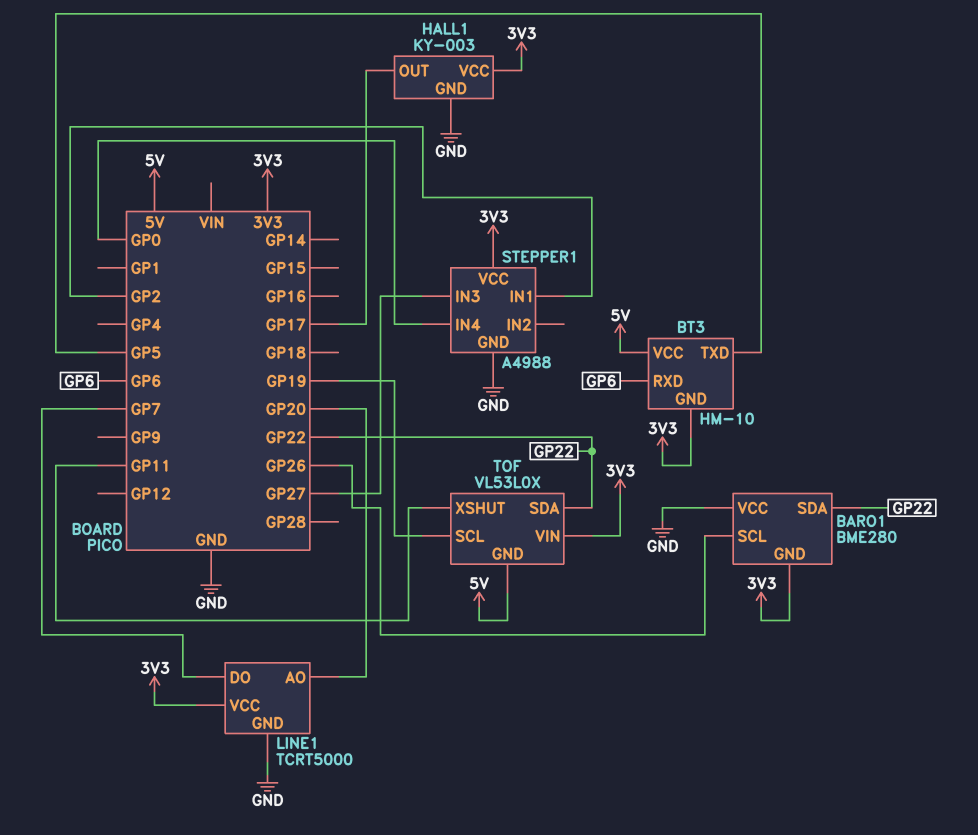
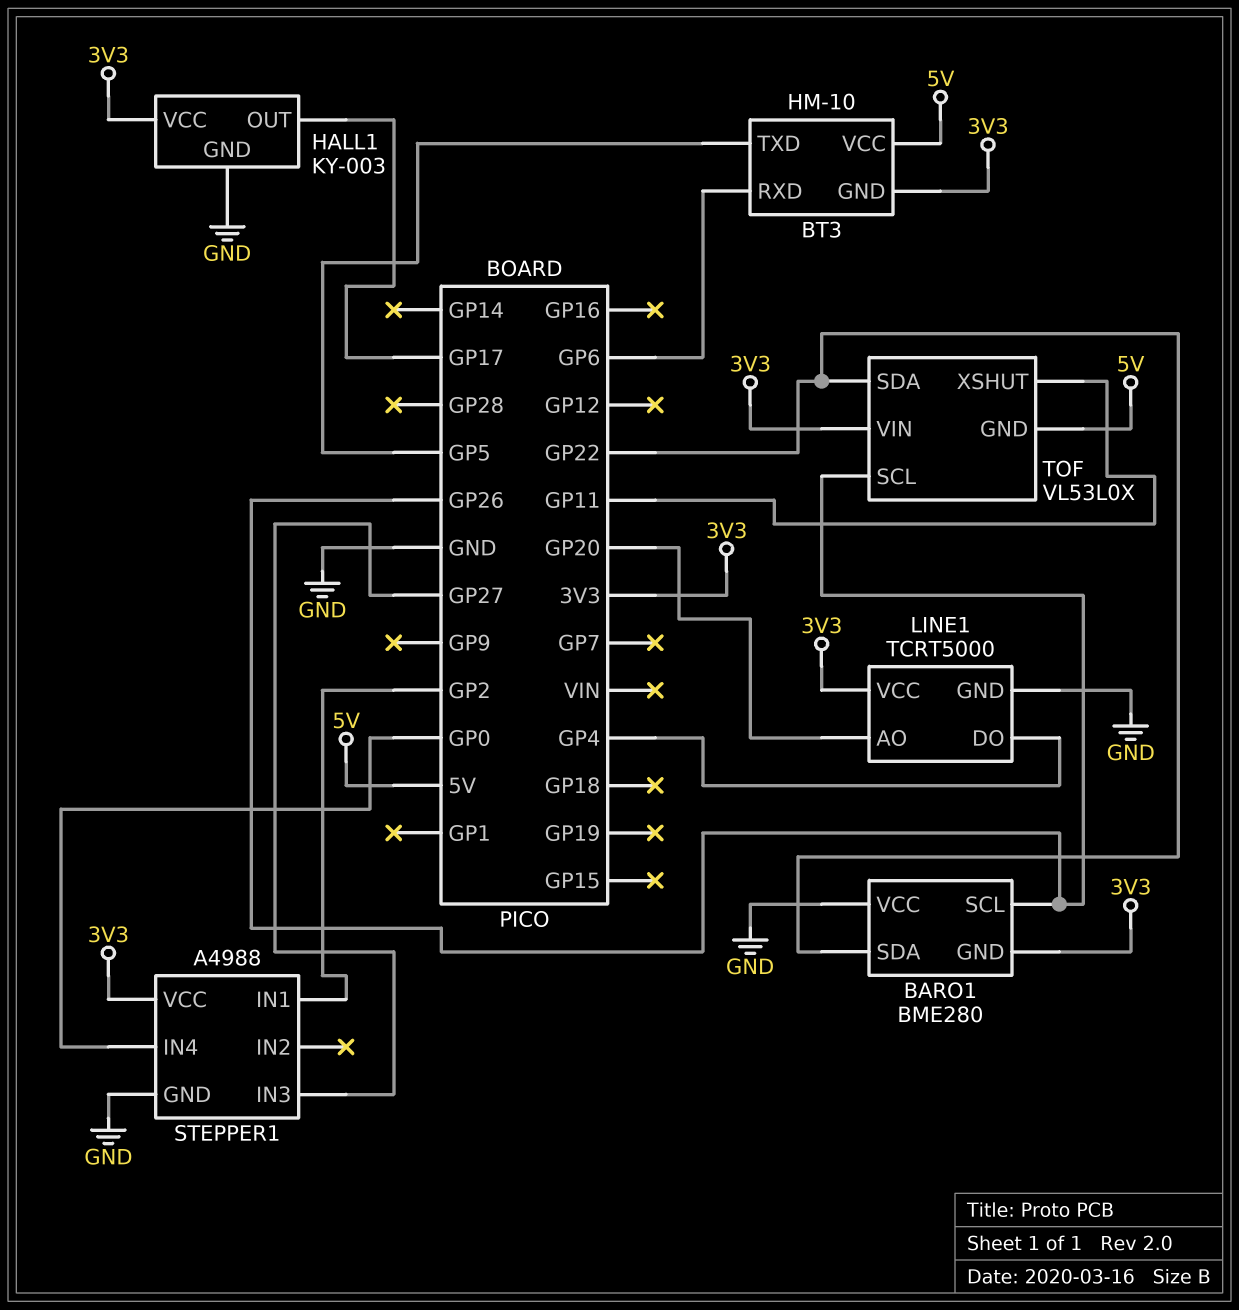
LINE1 pin DO: GP7 -> GP4
TOF pin SCL: GP19 -> GP26

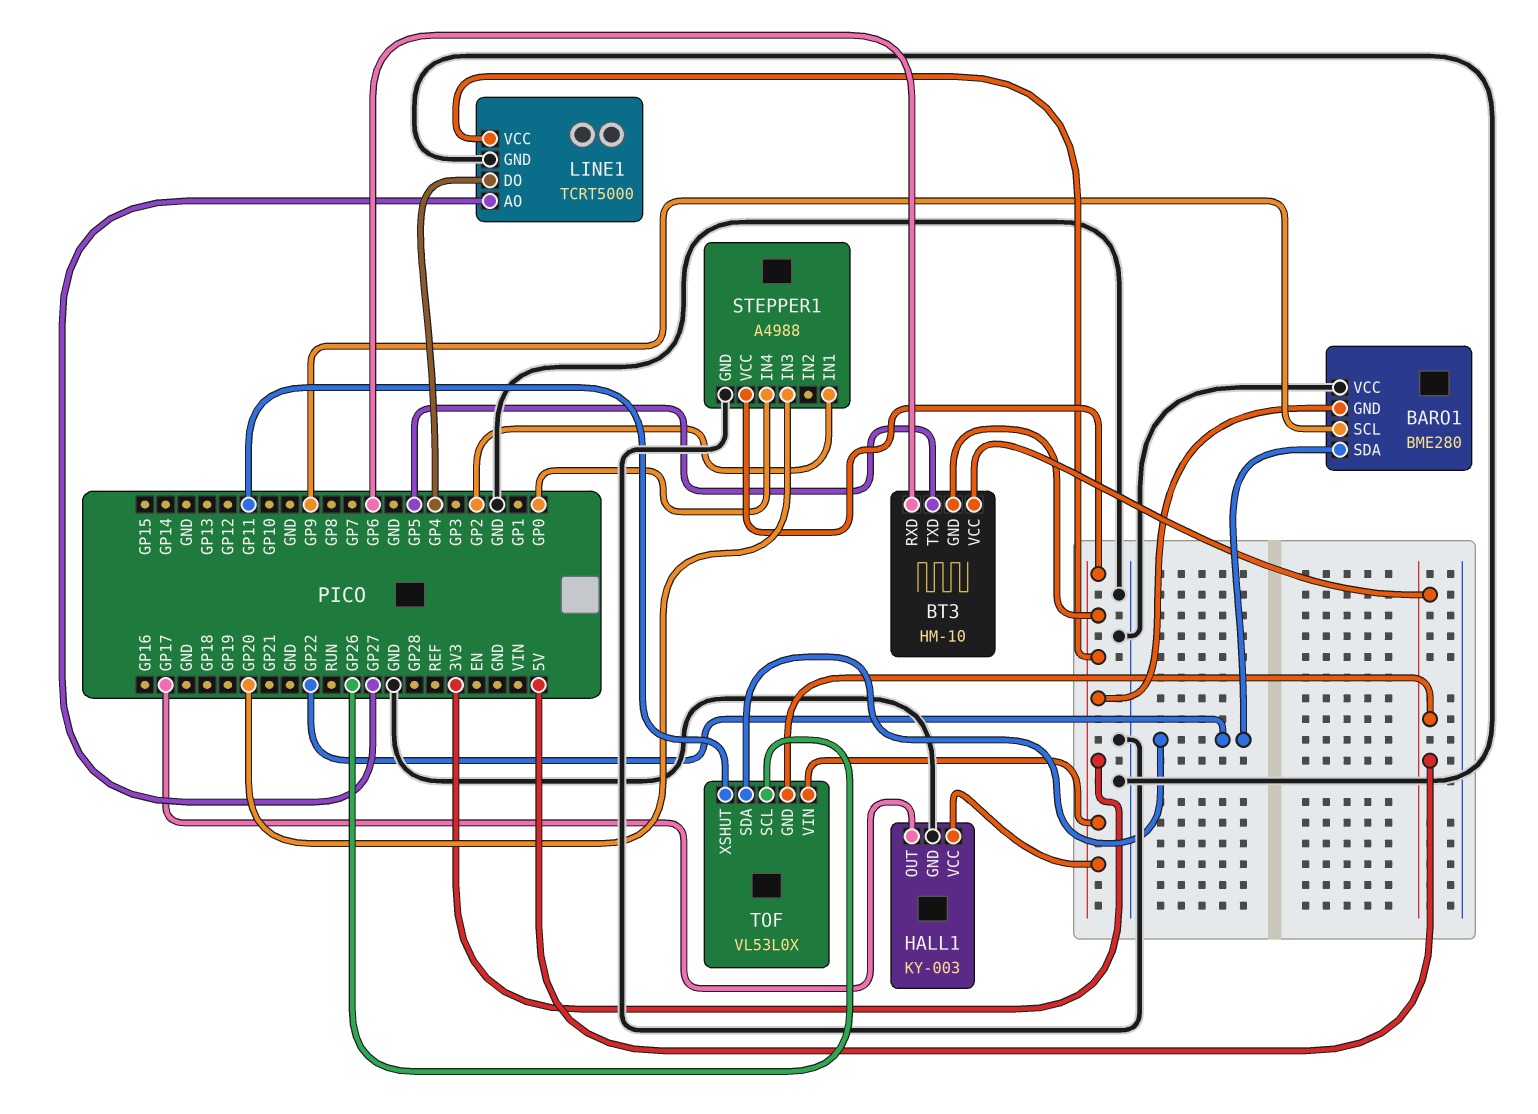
BARO1 pin SCL: GP26 -> GP9
LINE1 pin AO: GP20 -> GP27
STEPPER1 pin IN3: GP27 -> GP20

